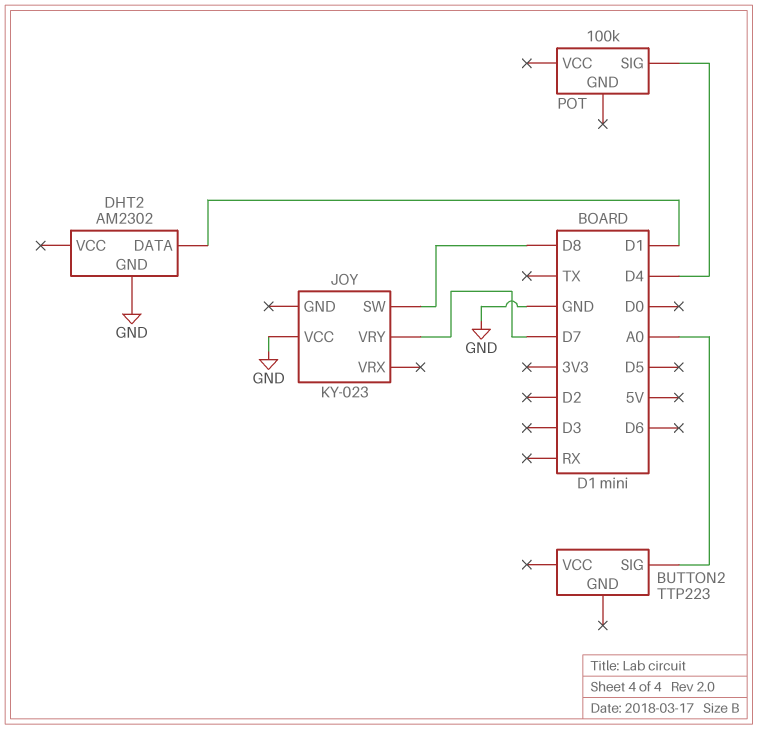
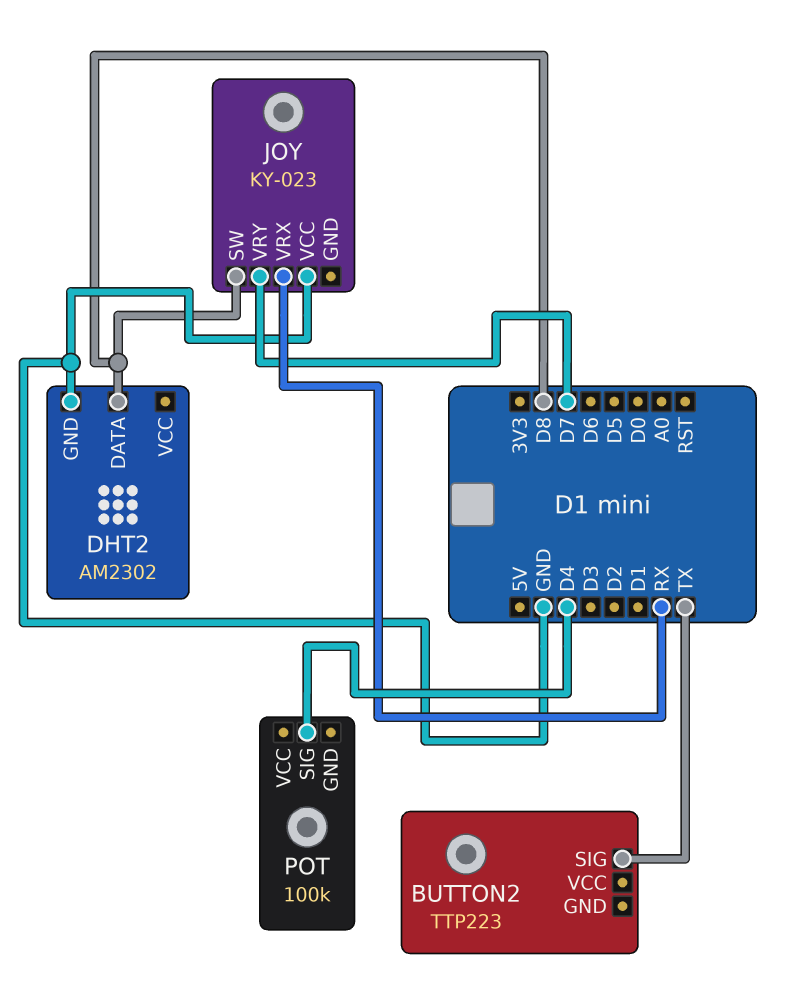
BUTTON2 pin SIG: A0 -> TX
DHT2 pin DATA: D1 -> D8
JOY pin VRX: none -> RX

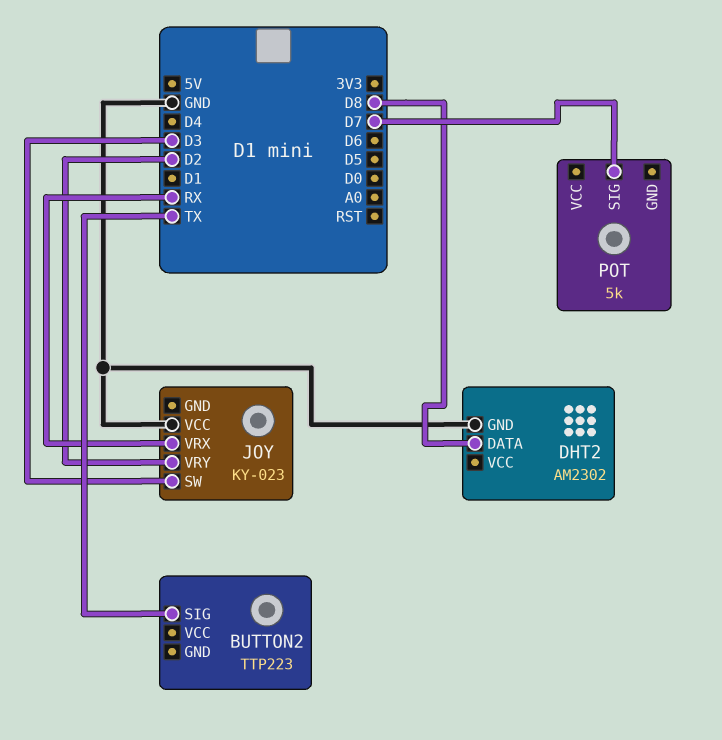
JOY pin SW: D8 -> D3
JOY pin VRY: D7 -> D2
POT: 100k -> 5k
POT pin SIG: D4 -> D7

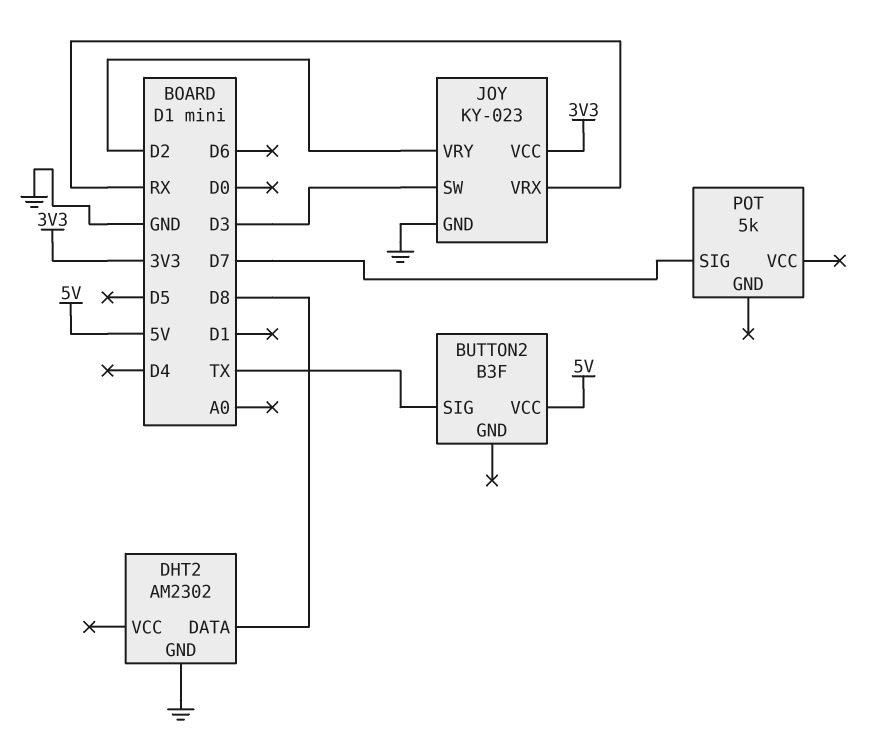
BUTTON2: TTP223 -> B3F
BUTTON2 pin VCC: none -> 5V
JOY pin GND: none -> GND
JOY pin VCC: GND -> 3V3

